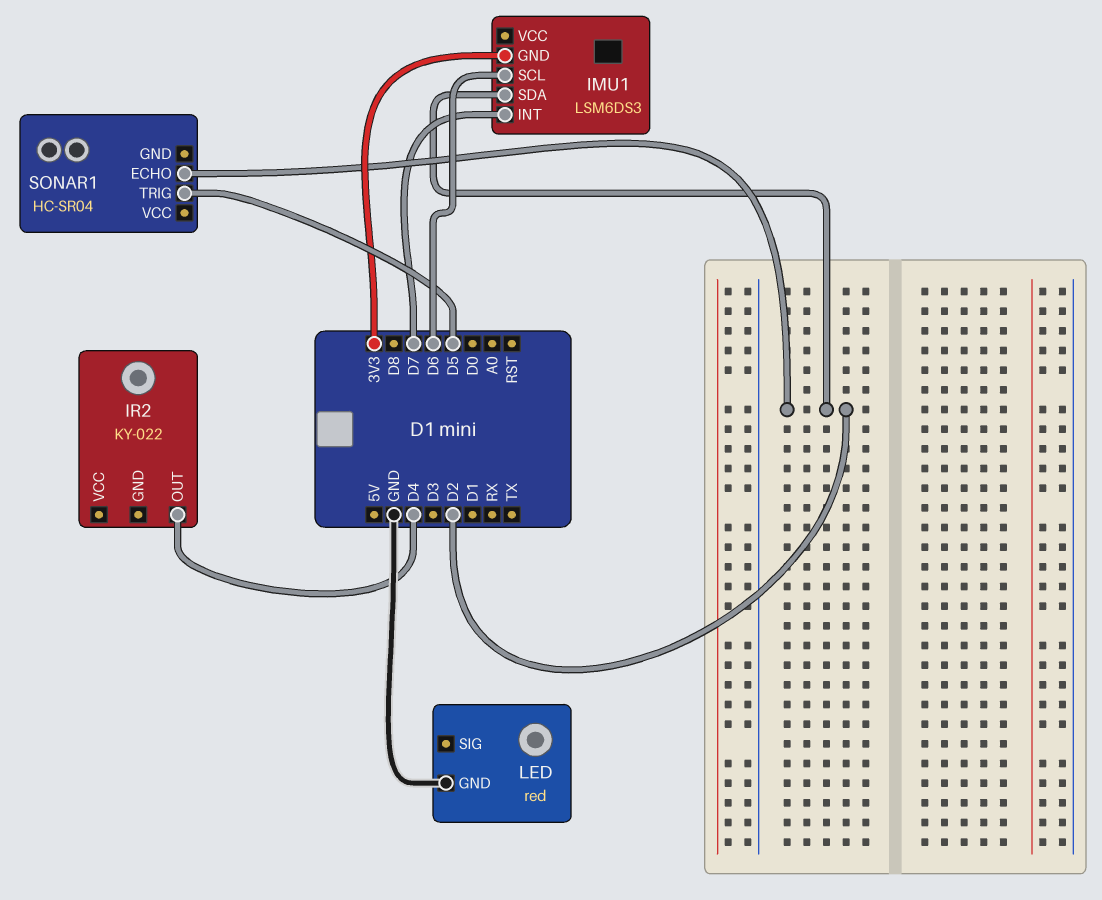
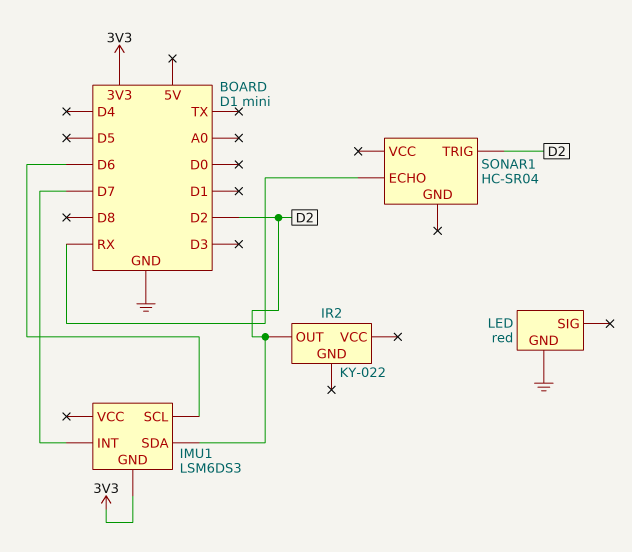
IR2 pin OUT: D4 -> D2
SONAR1 pin ECHO: D2 -> RX
SONAR1 pin TRIG: D5 -> D2

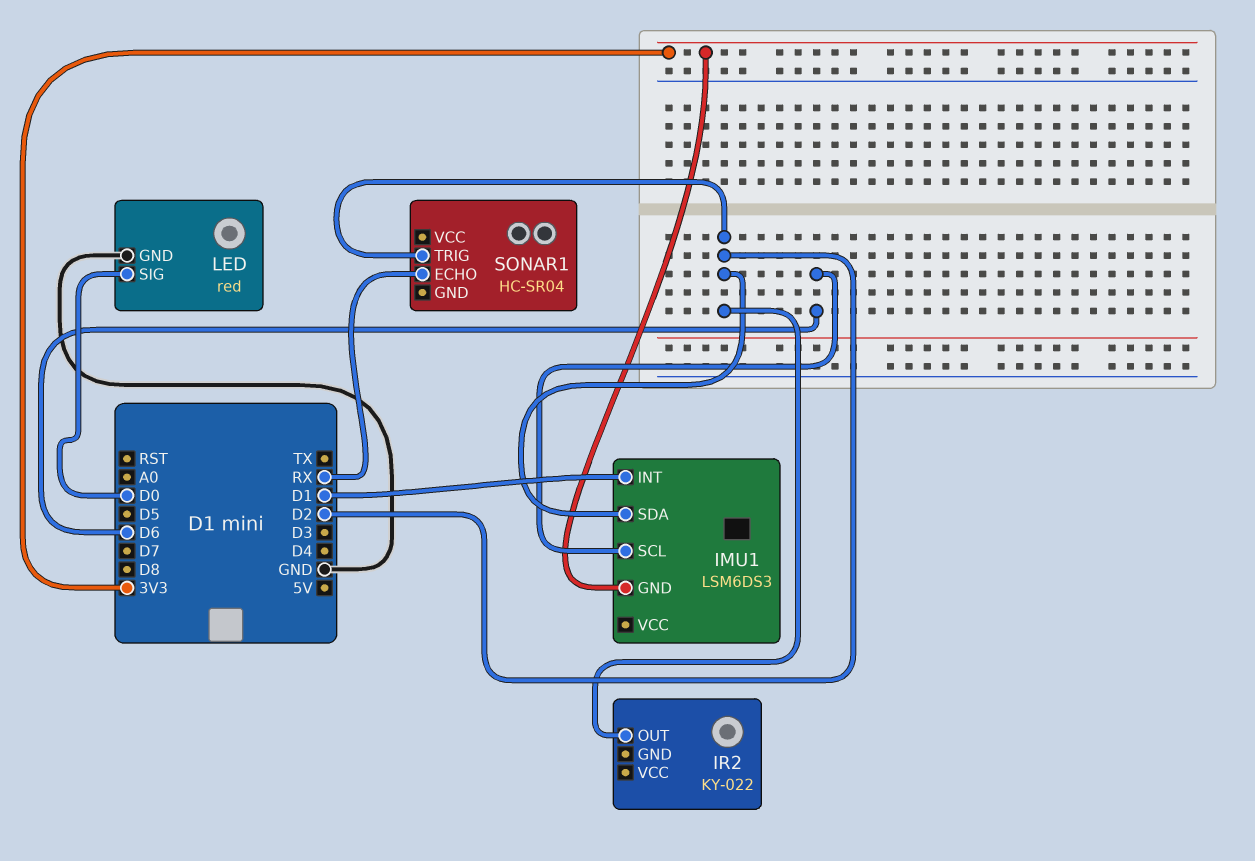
IMU1 pin INT: D7 -> D1
LED pin SIG: none -> D0

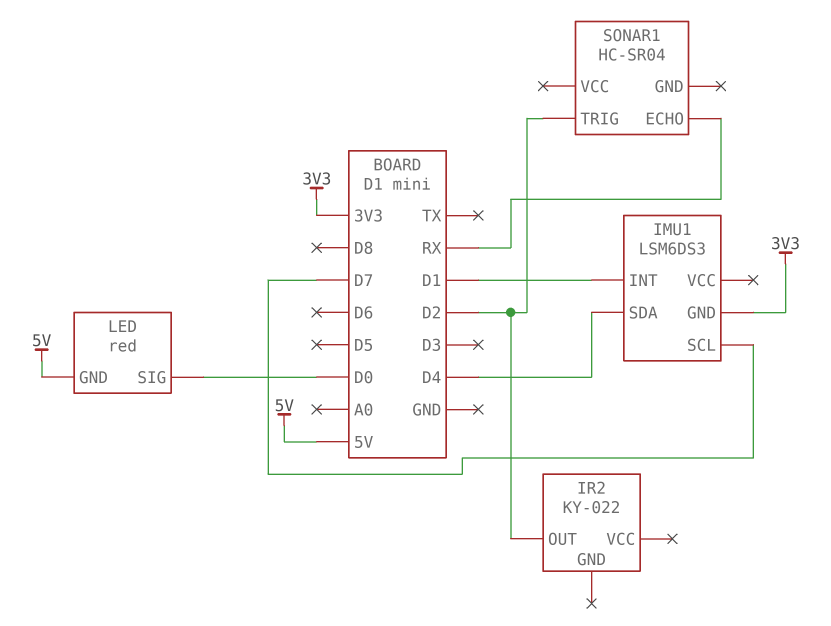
IMU1 pin SCL: D6 -> D7
IMU1 pin SDA: D2 -> D4
LED pin GND: GND -> 5V

